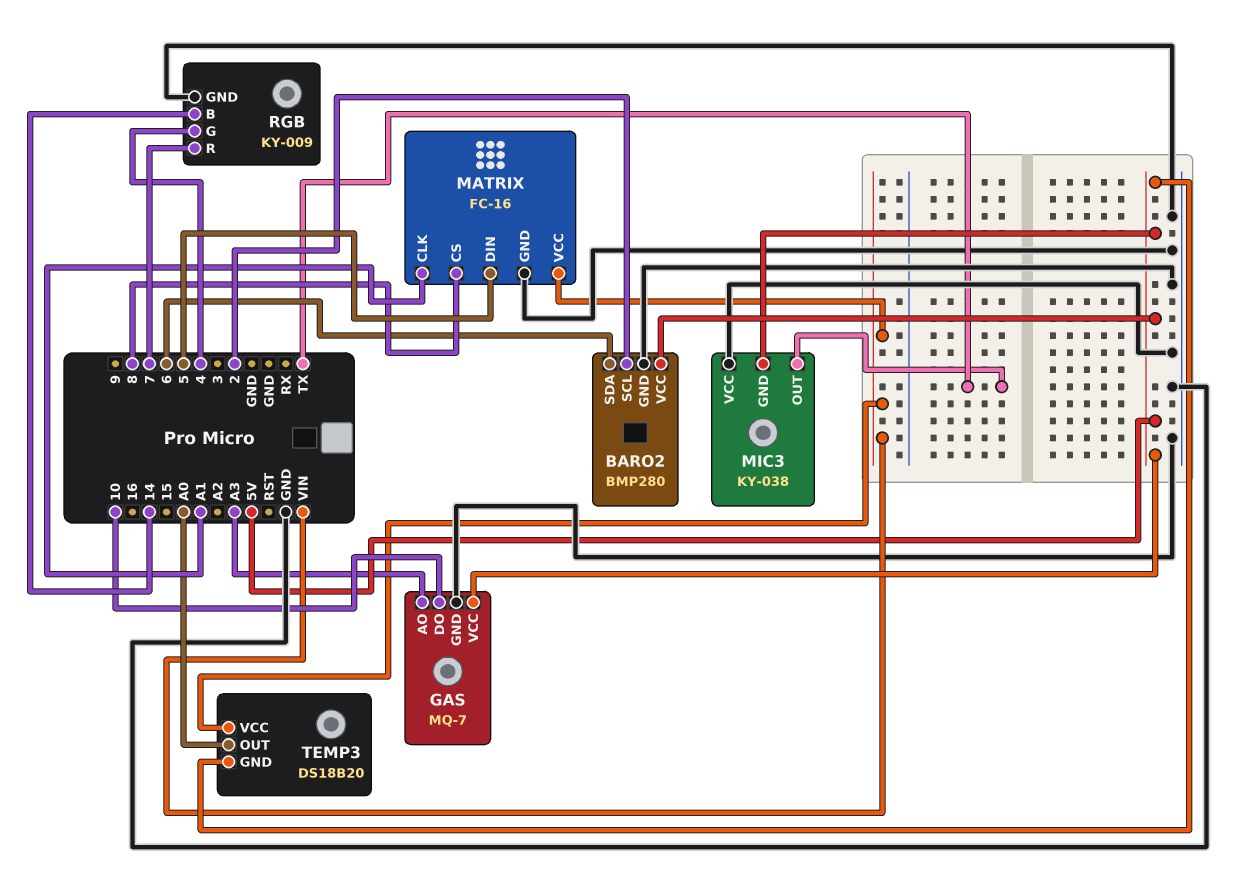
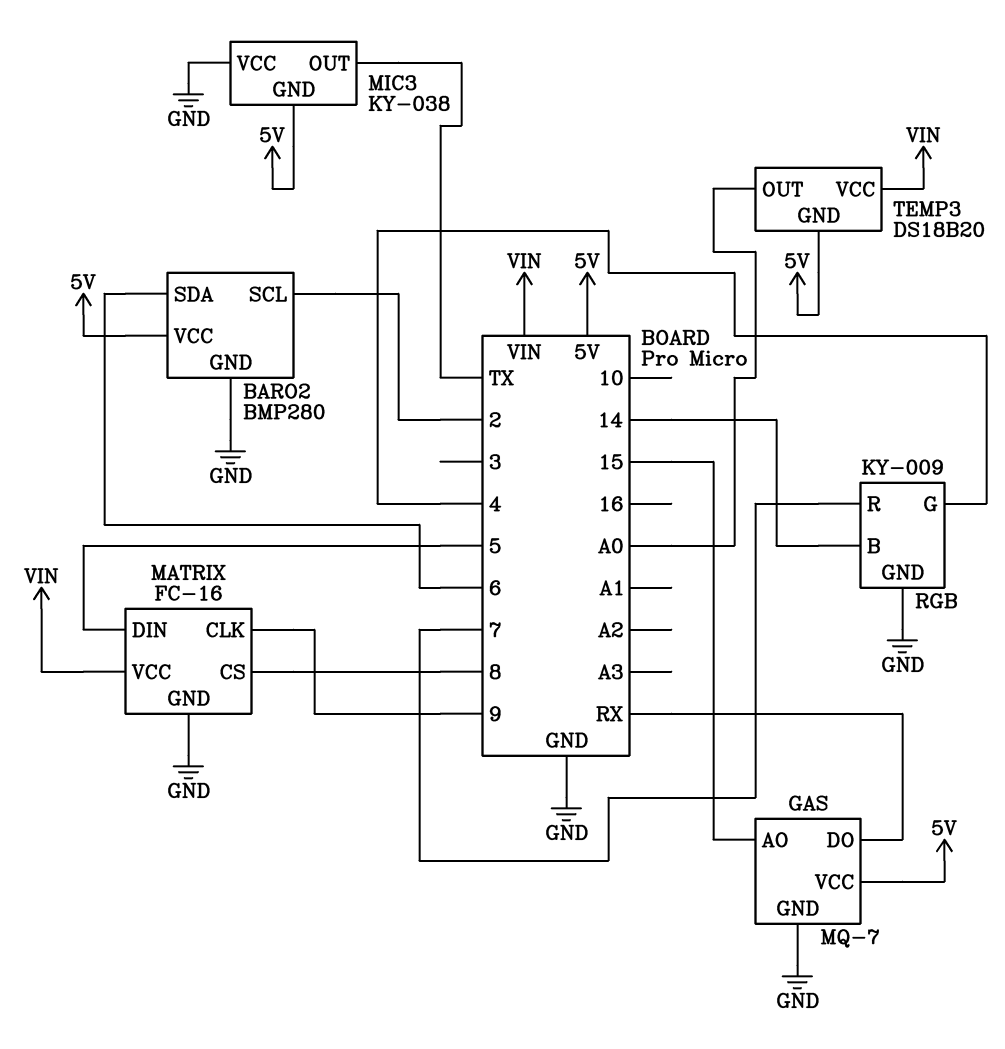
GAS pin AO: A3 -> 15
GAS pin DO: 10 -> RX
MATRIX pin CLK: A1 -> 9

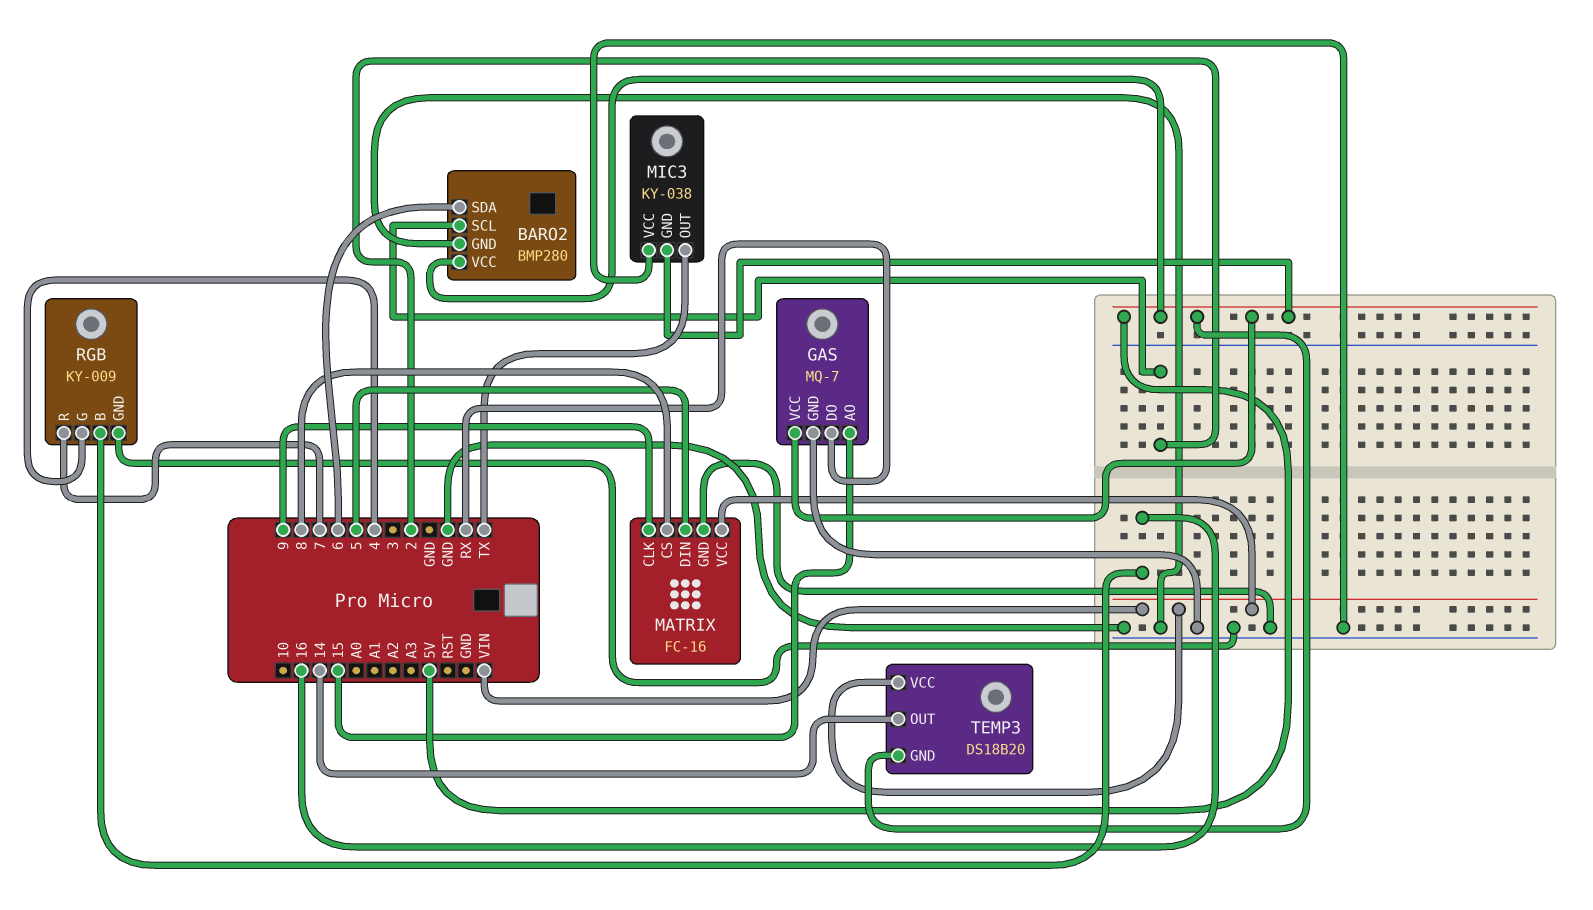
RGB pin B: 14 -> 16
TEMP3 pin OUT: A0 -> 14

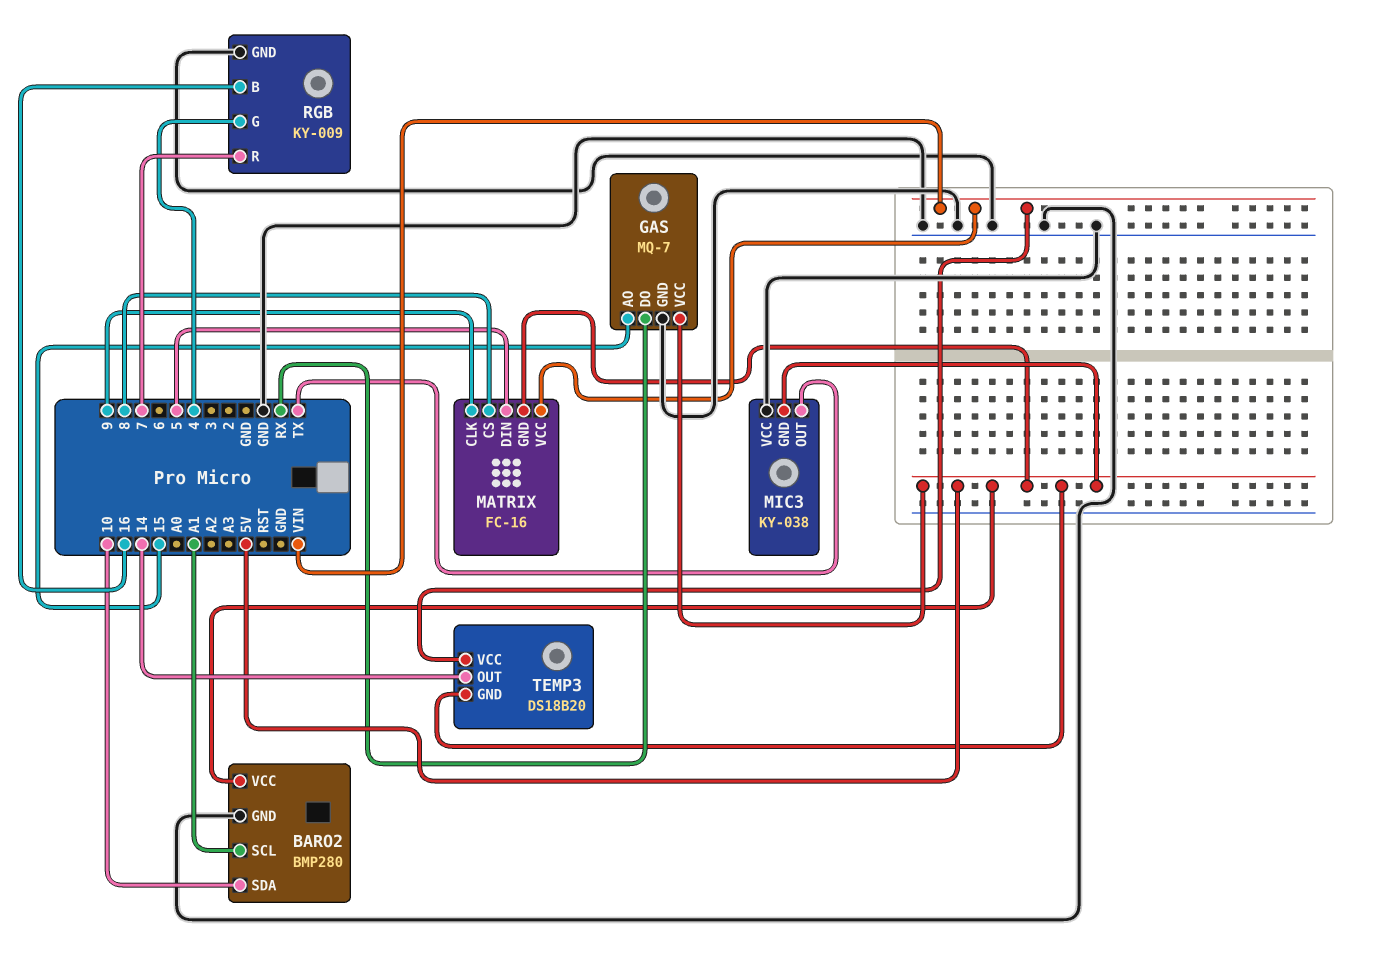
BARO2 pin SCL: 2 -> A1
BARO2 pin SDA: 6 -> 10
MATRIX pin GND: GND -> 5V

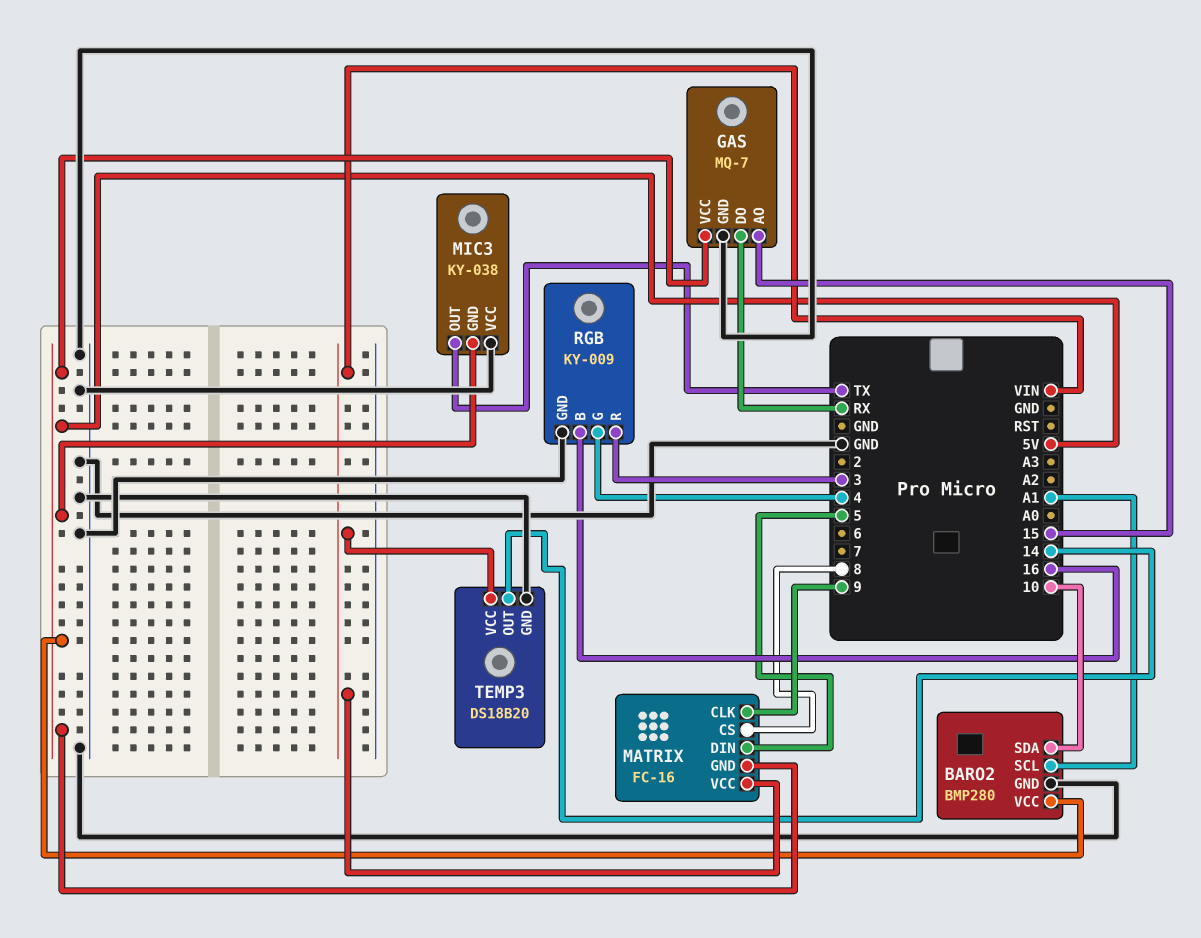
RGB pin R: 7 -> 3
TEMP3 pin GND: 5V -> GND

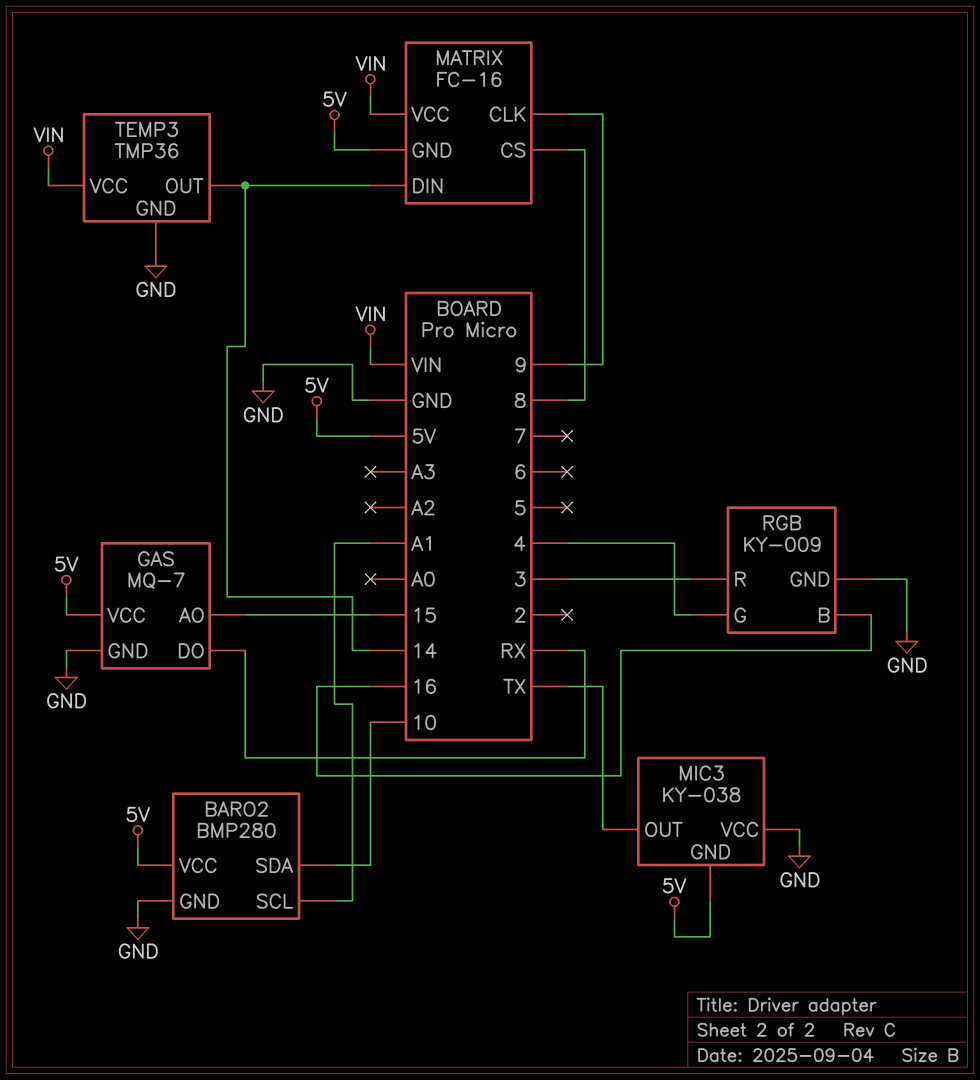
MATRIX pin DIN: 5 -> 14
TEMP3: DS18B20 -> TMP36

